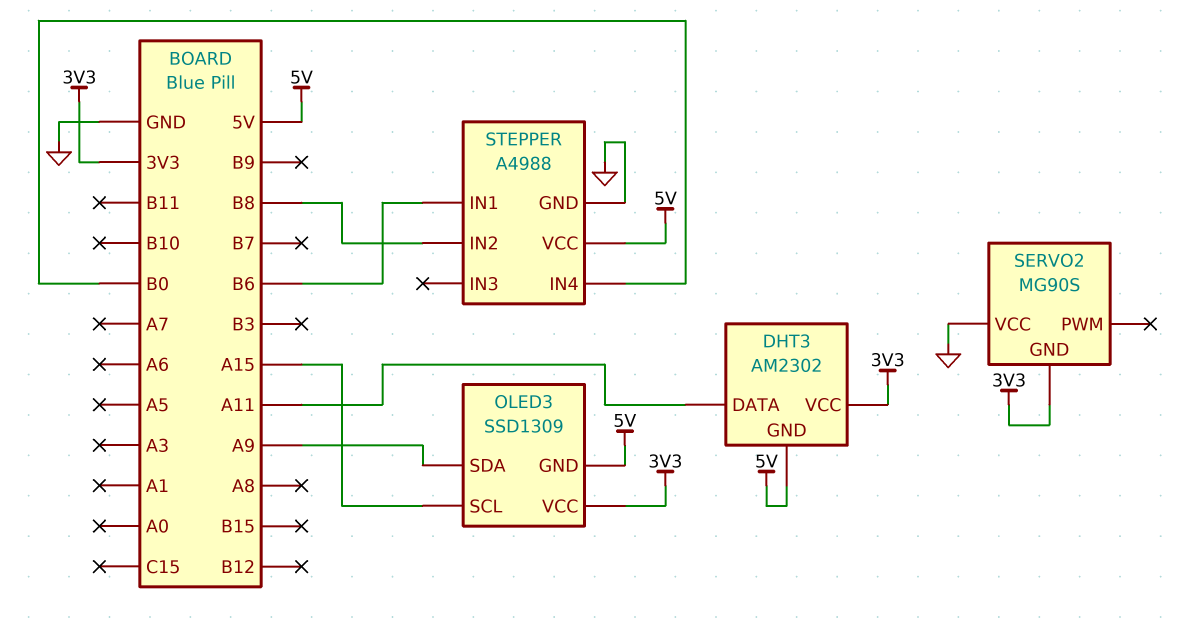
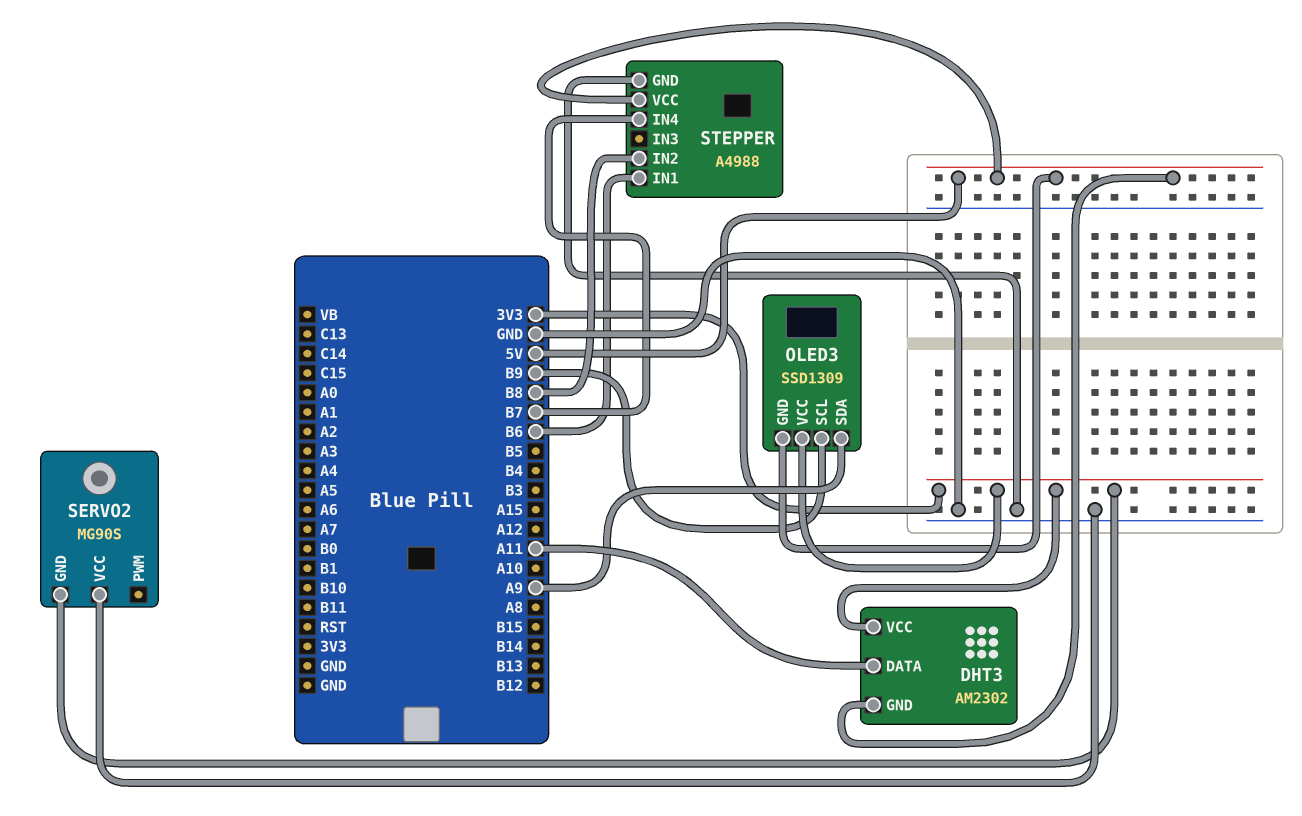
OLED3 pin SCL: A15 -> B9
STEPPER pin IN4: B0 -> B7

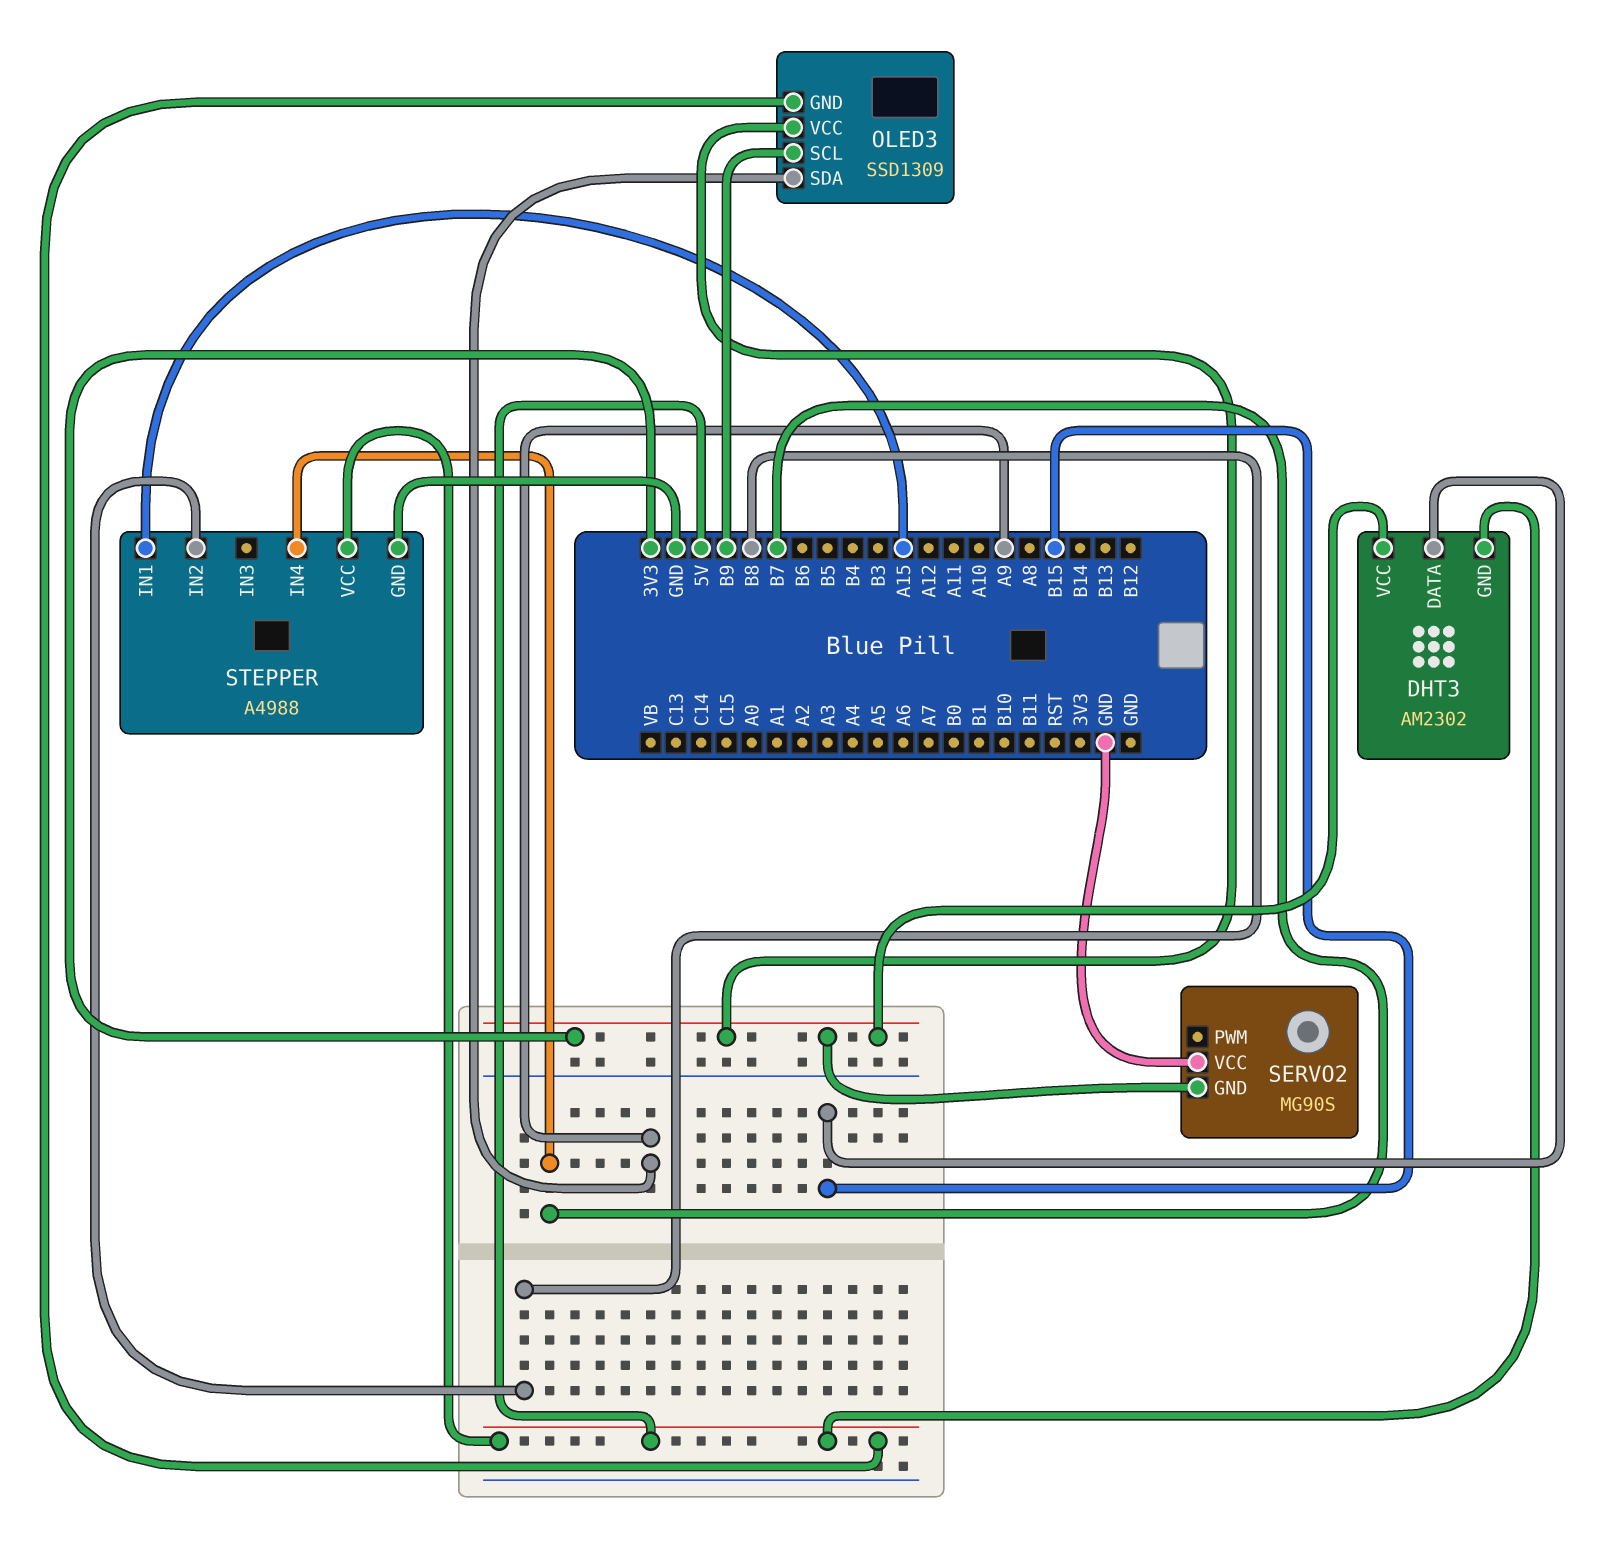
DHT3 pin DATA: A11 -> B15
STEPPER pin IN1: B6 -> A15

